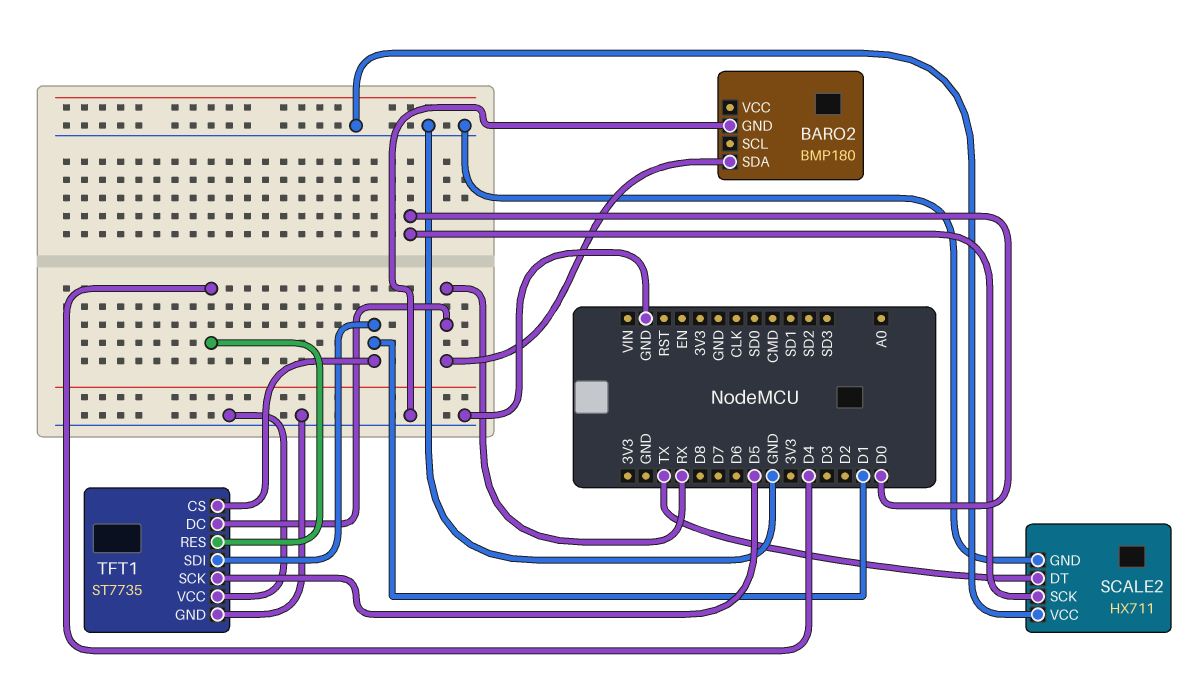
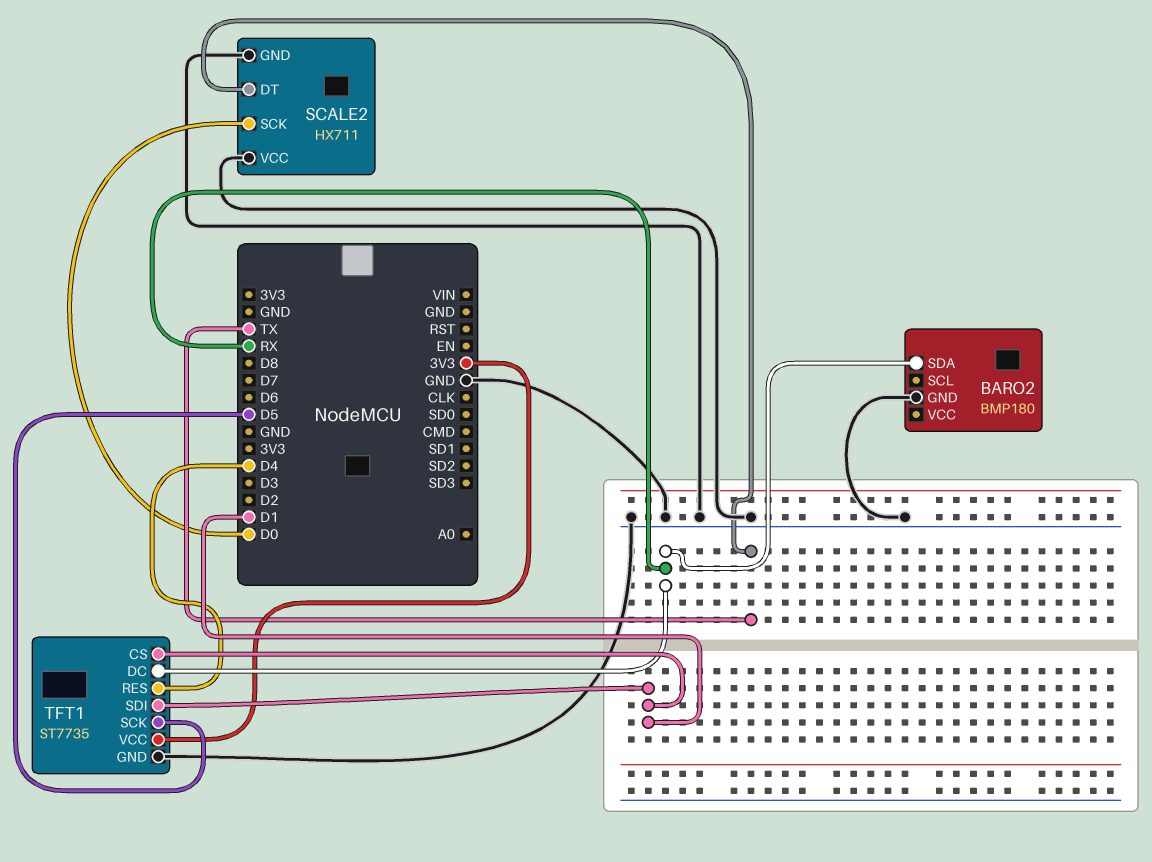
TFT1 pin VCC: GND -> 3V3

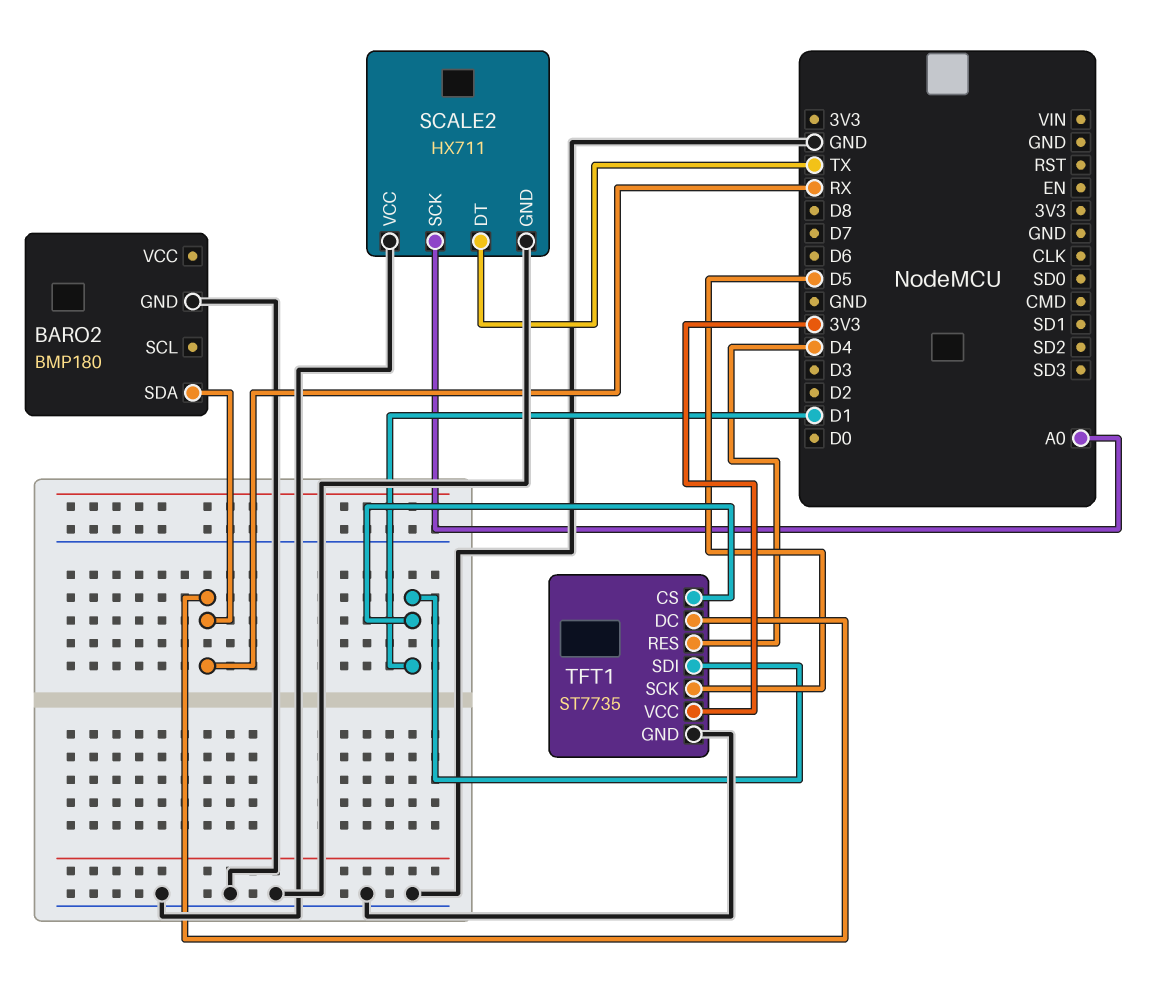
SCALE2 pin SCK: D0 -> A0

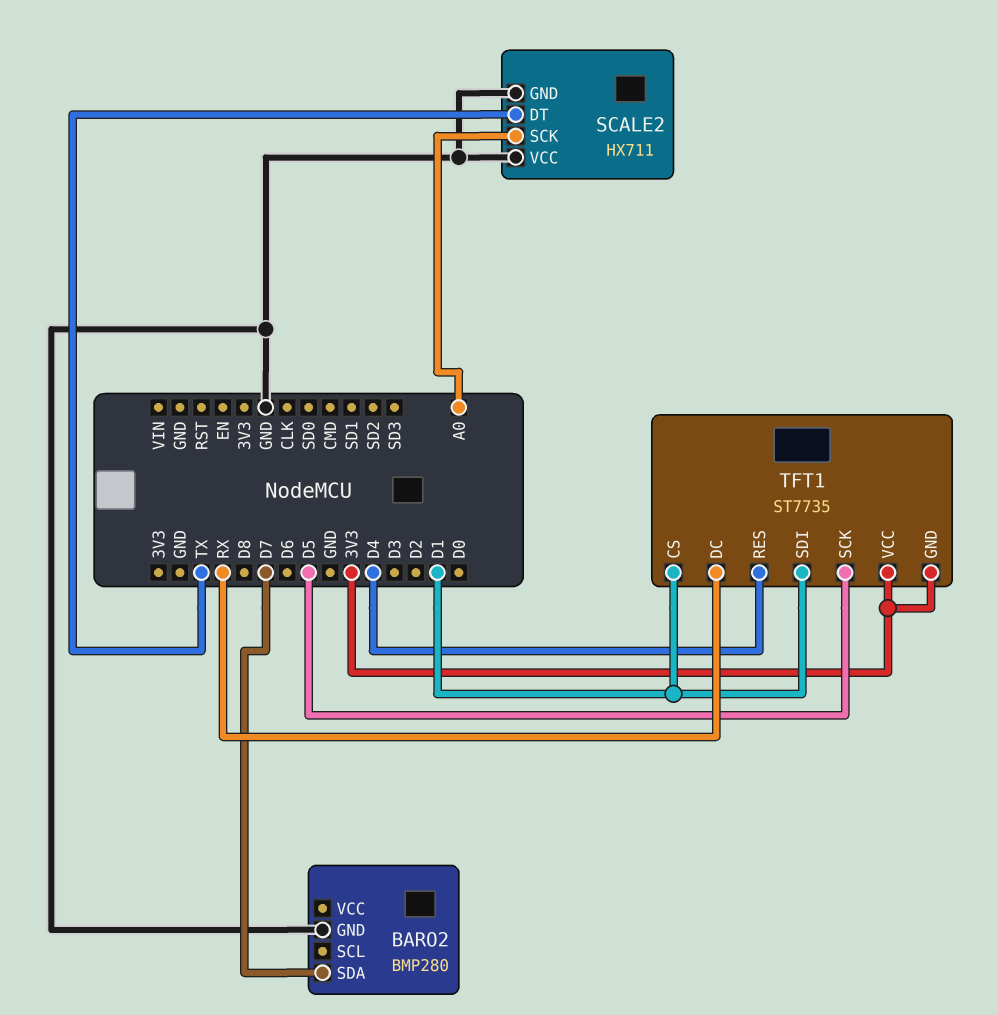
BARO2: BMP180 -> BMP280
BARO2 pin SDA: RX -> D7
TFT1 pin GND: GND -> 3V3

